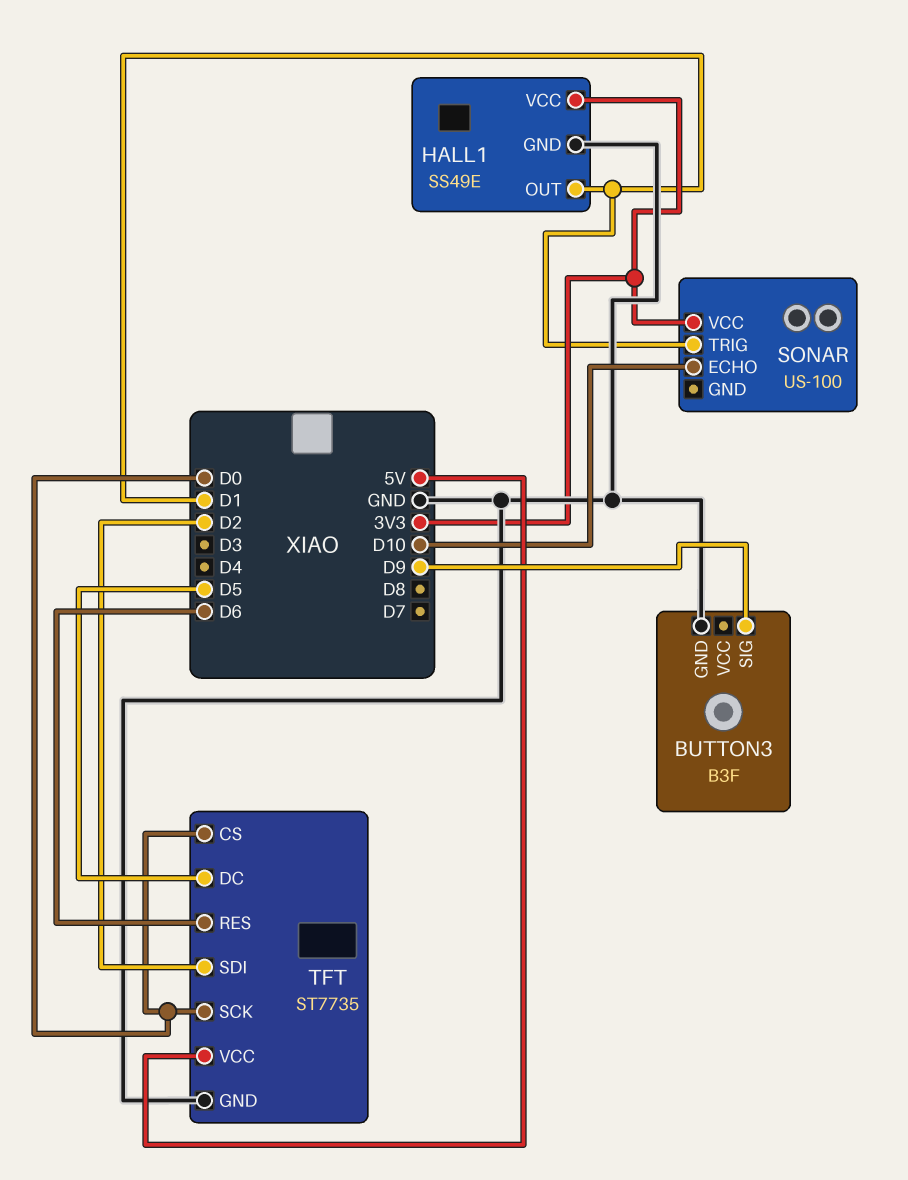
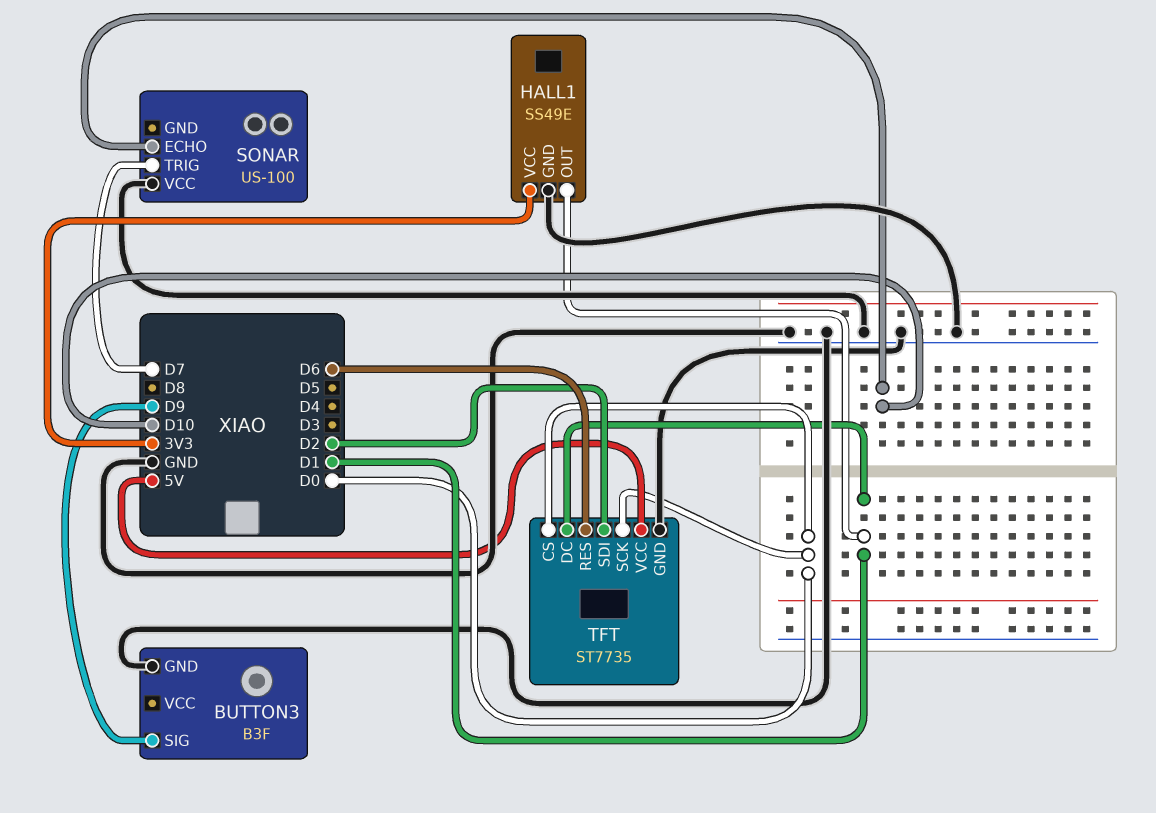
SONAR pin TRIG: D1 -> D7
SONAR pin VCC: 3V3 -> GND
TFT pin DC: D5 -> D1

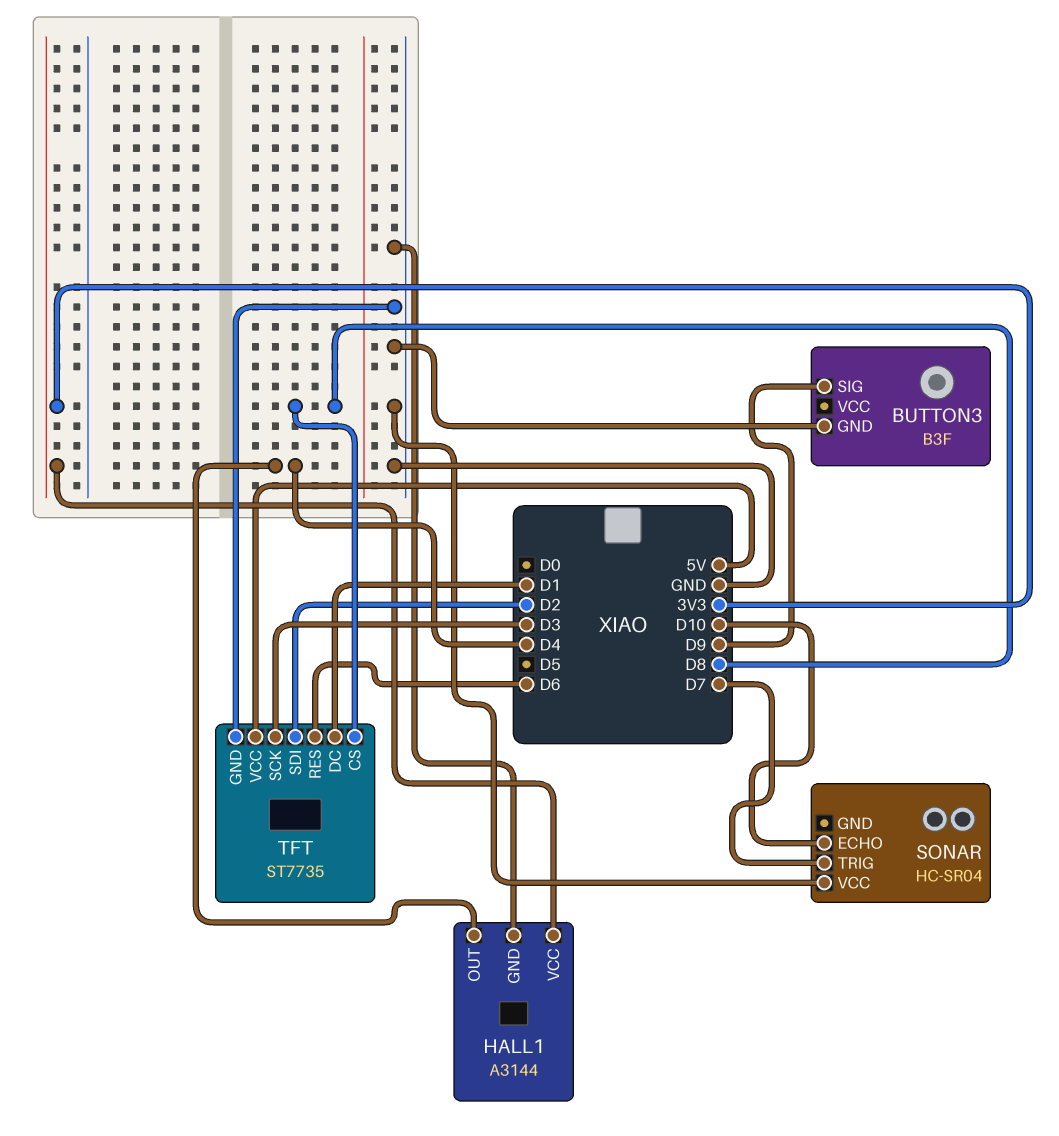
HALL1: SS49E -> A3144
HALL1 pin OUT: D1 -> D4
SONAR: US-100 -> HC-SR04
TFT pin CS: D0 -> D8
TFT pin SCK: D0 -> D3

